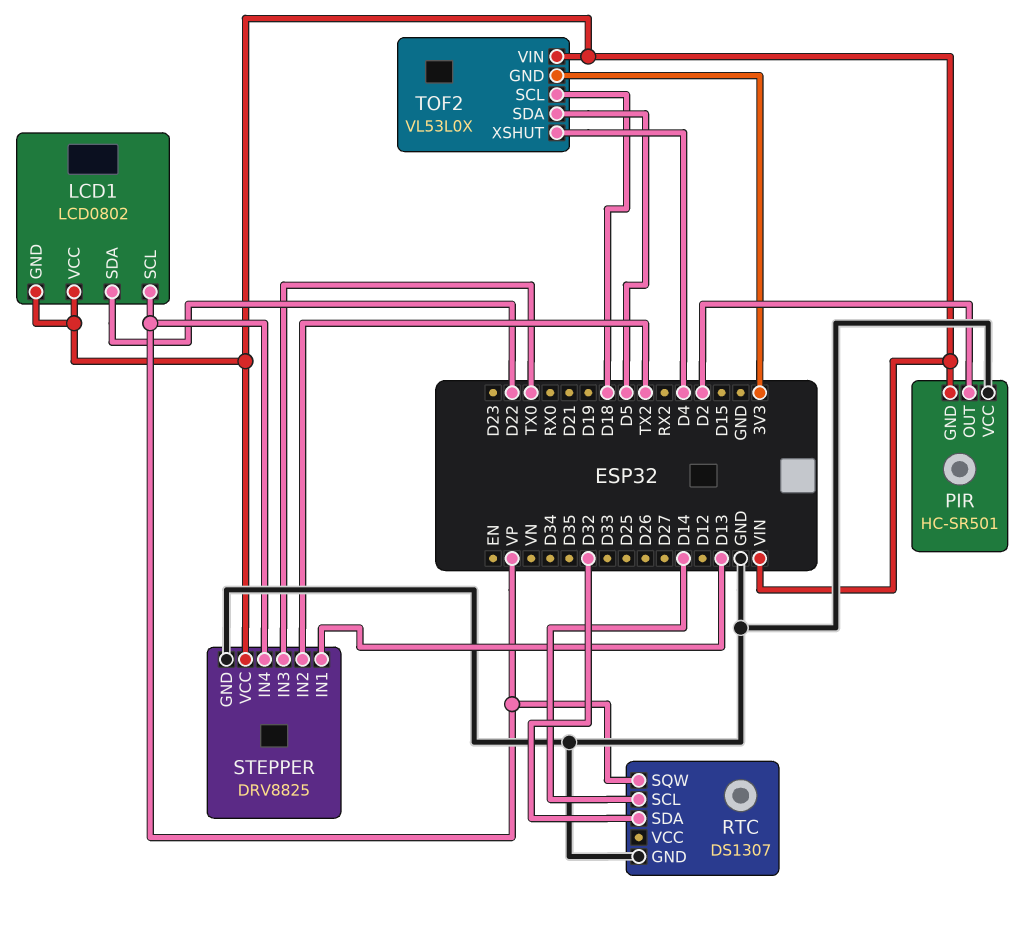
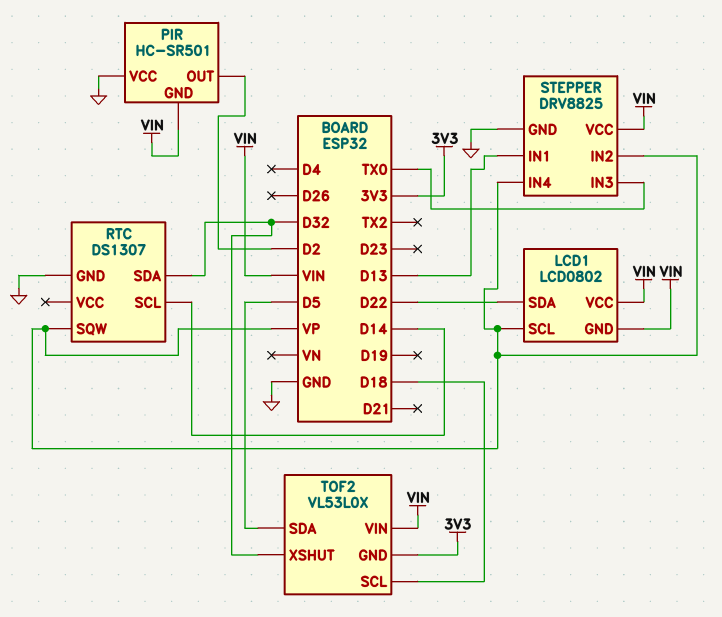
STEPPER pin IN2: TX2 -> VP
TOF2 pin XSHUT: D4 -> D32

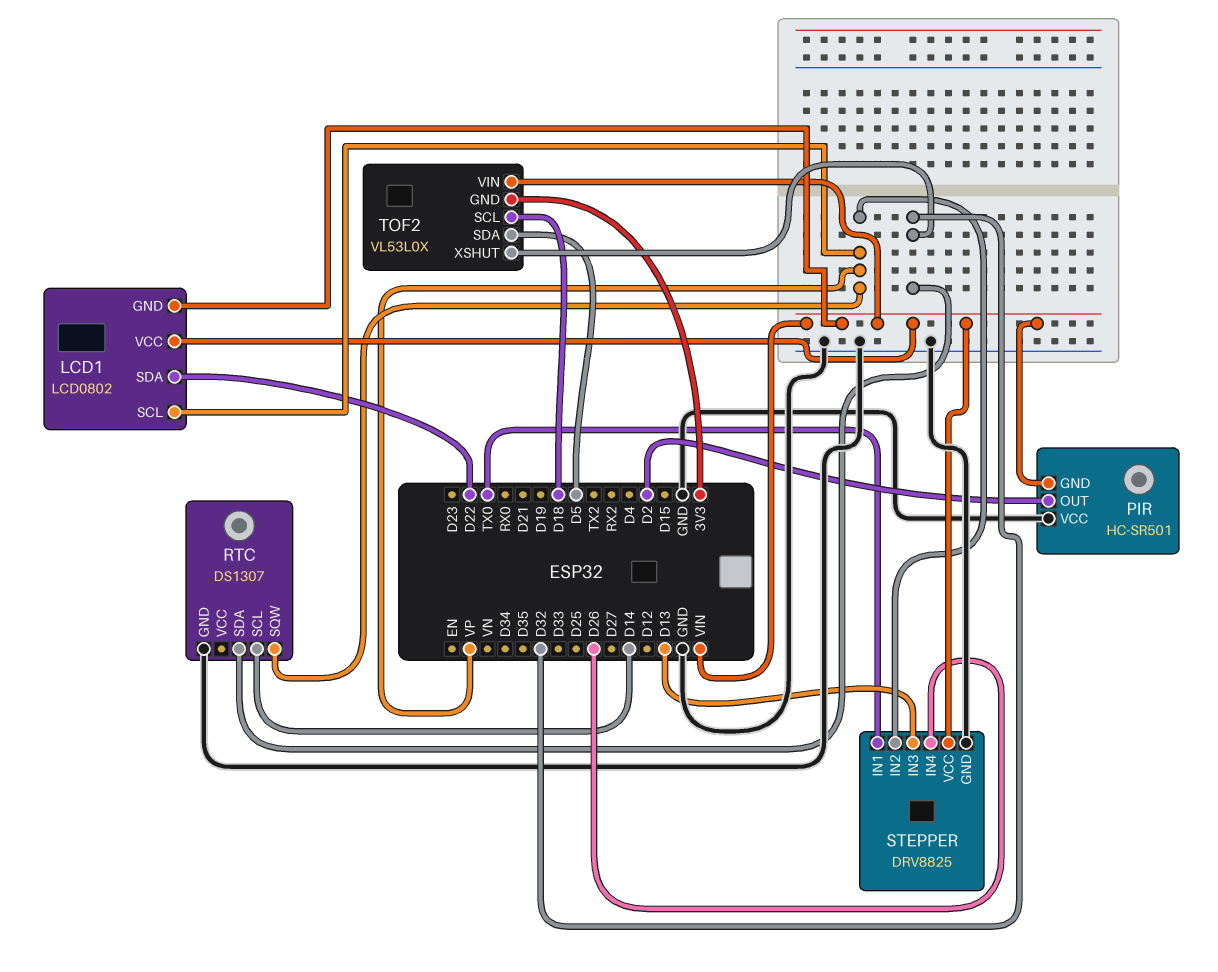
STEPPER pin IN1: D13 -> TX0
STEPPER pin IN3: TX0 -> D13
STEPPER pin IN4: VP -> D26

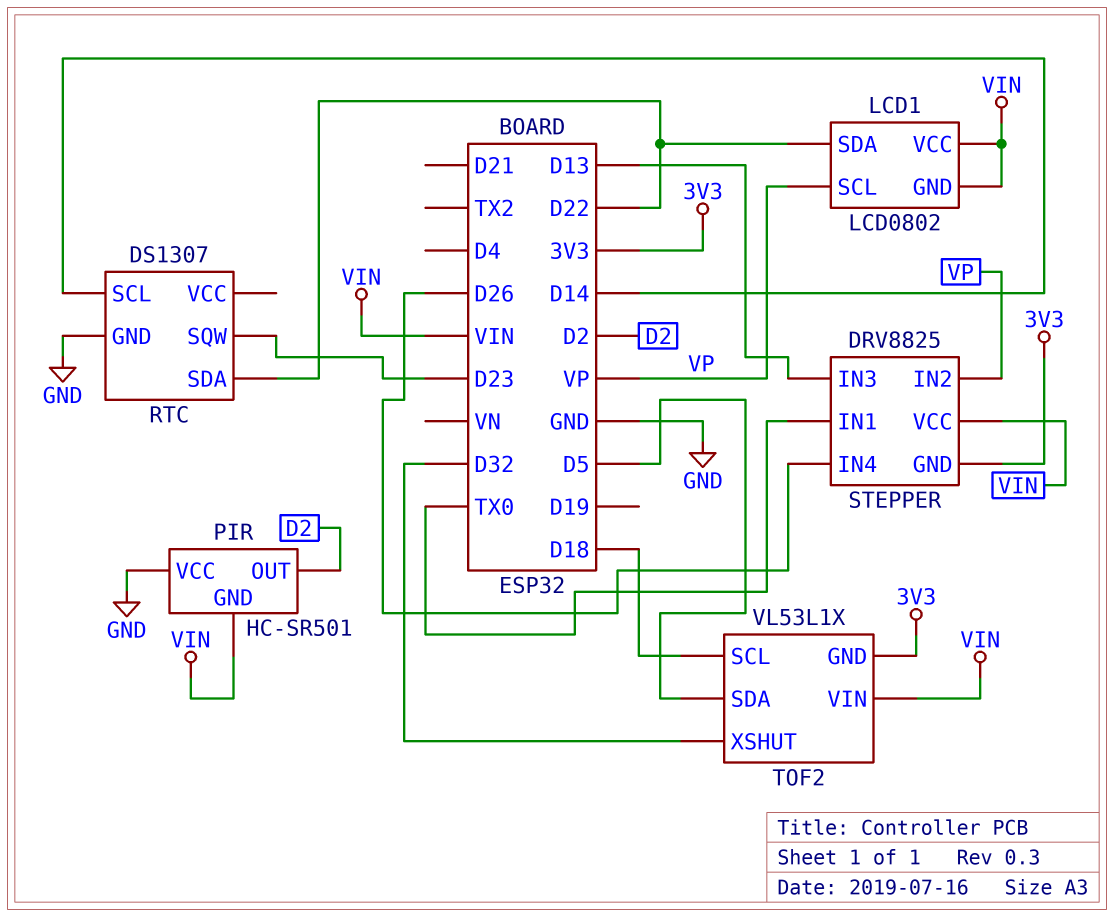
RTC pin SDA: D32 -> D22
RTC pin SQW: VP -> D23
STEPPER pin GND: GND -> 3V3
TOF2: VL53L0X -> VL53L1X

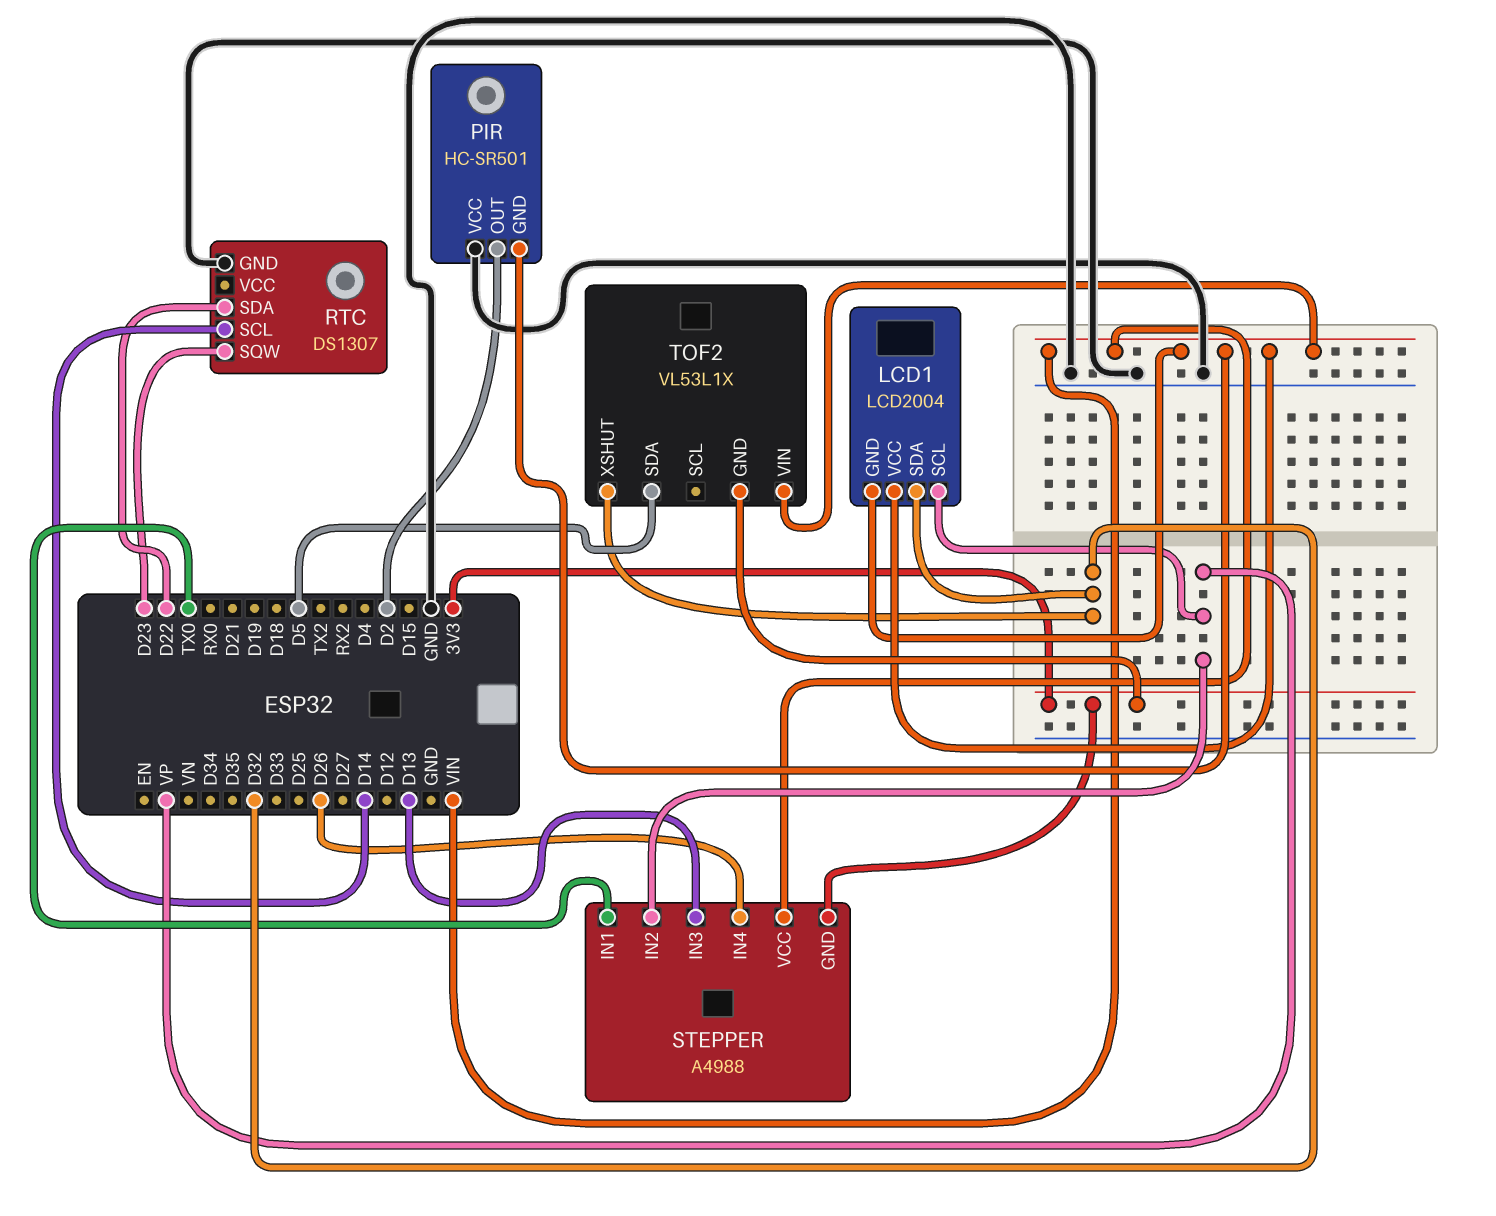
LCD1: LCD0802 -> LCD2004
LCD1 pin SDA: D22 -> D32
STEPPER: DRV8825 -> A4988
TOF2 pin SCL: D18 -> none

